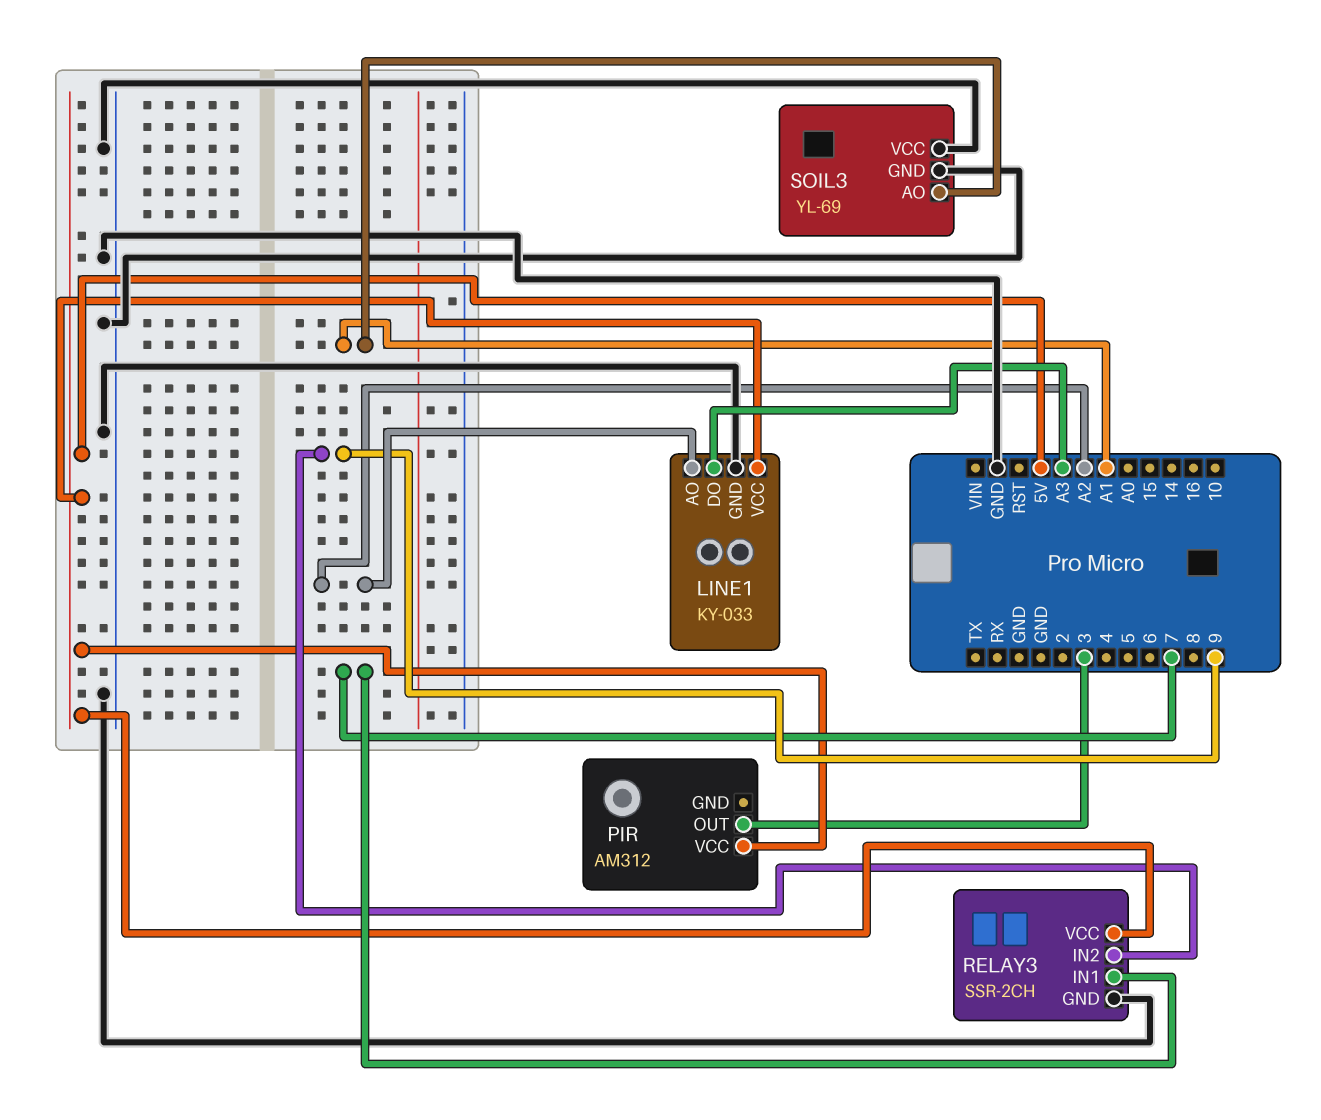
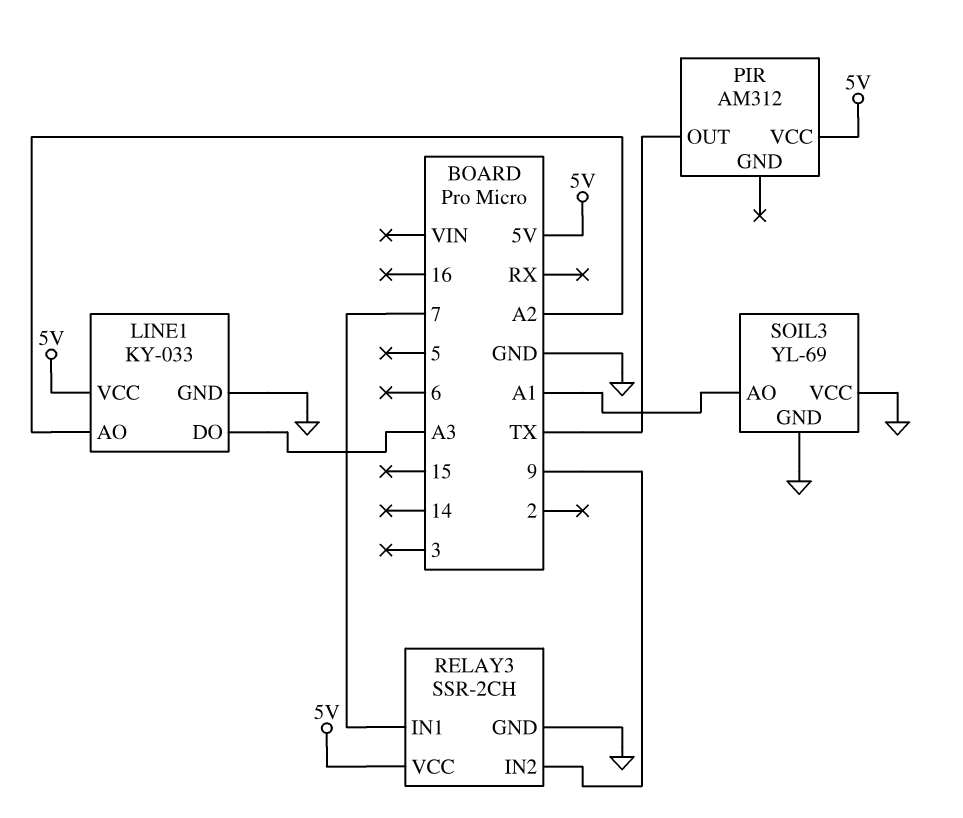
PIR pin OUT: 3 -> TX

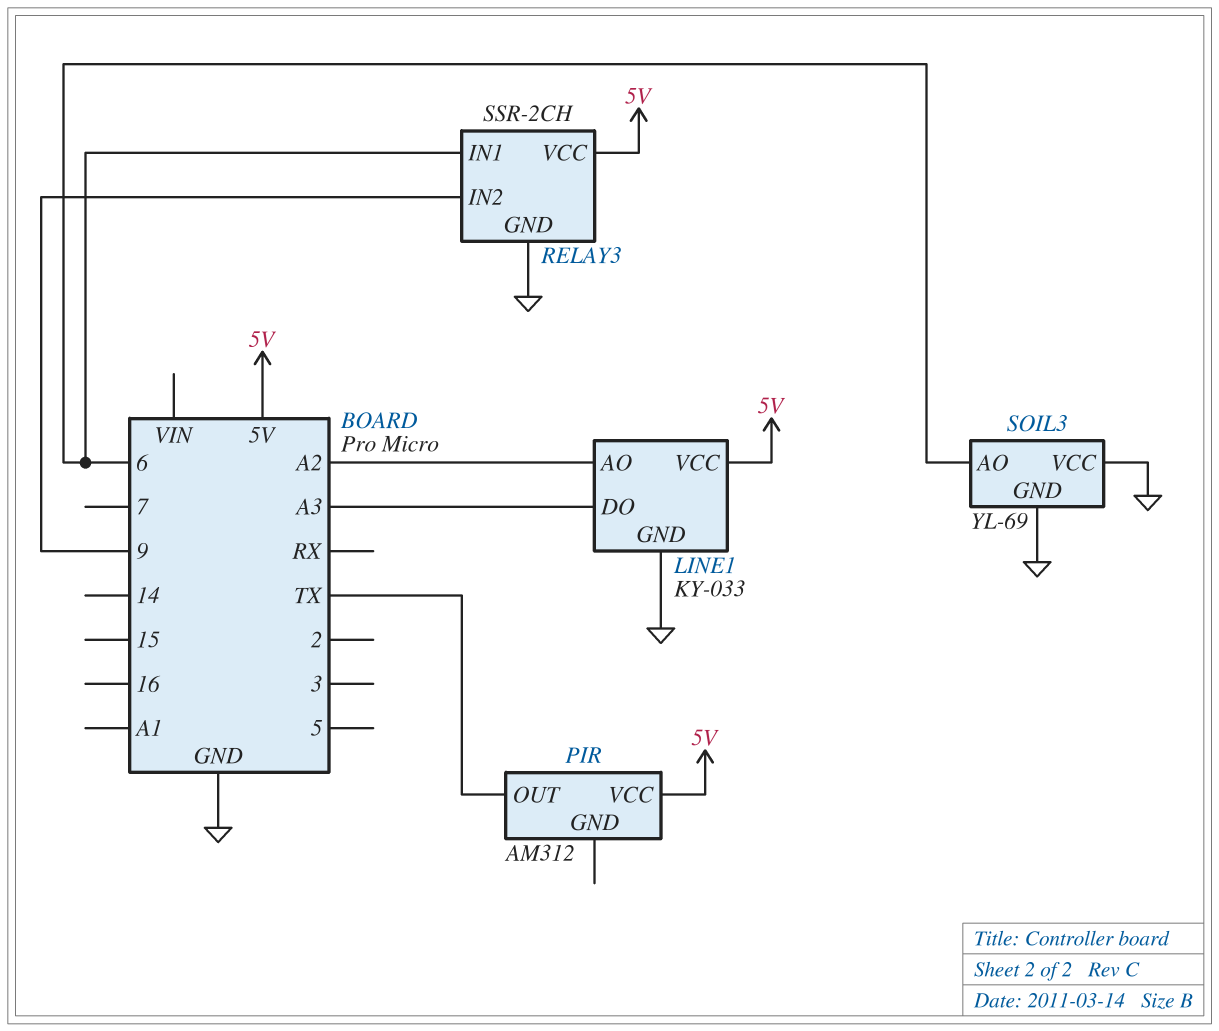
RELAY3 pin IN1: 7 -> 6
SOIL3 pin AO: A1 -> 6

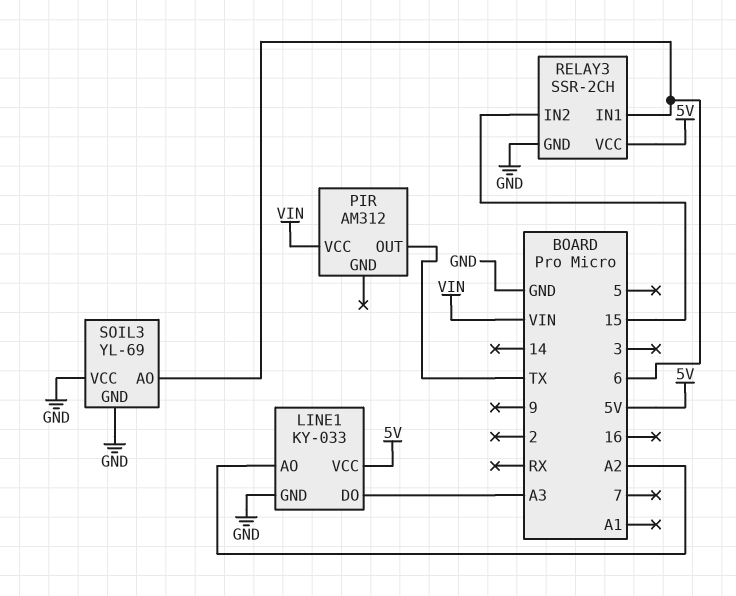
PIR pin VCC: 5V -> VIN
RELAY3 pin IN2: 9 -> 15

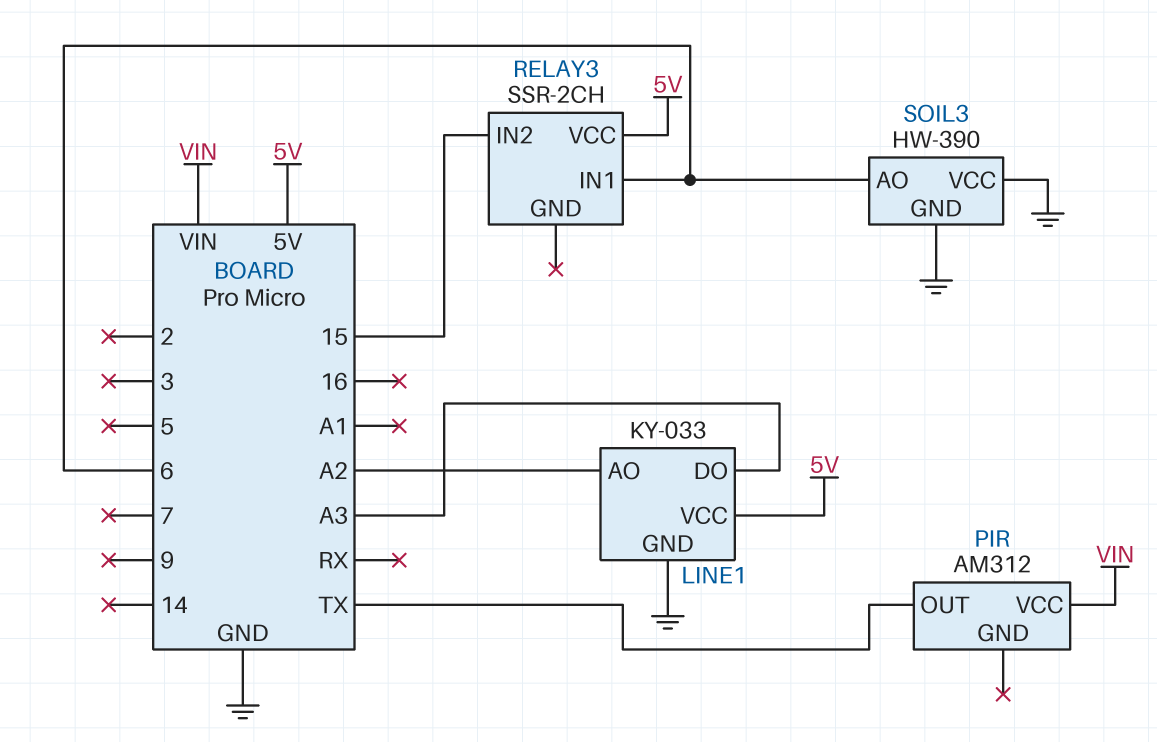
RELAY3 pin GND: GND -> none
SOIL3: YL-69 -> HW-390

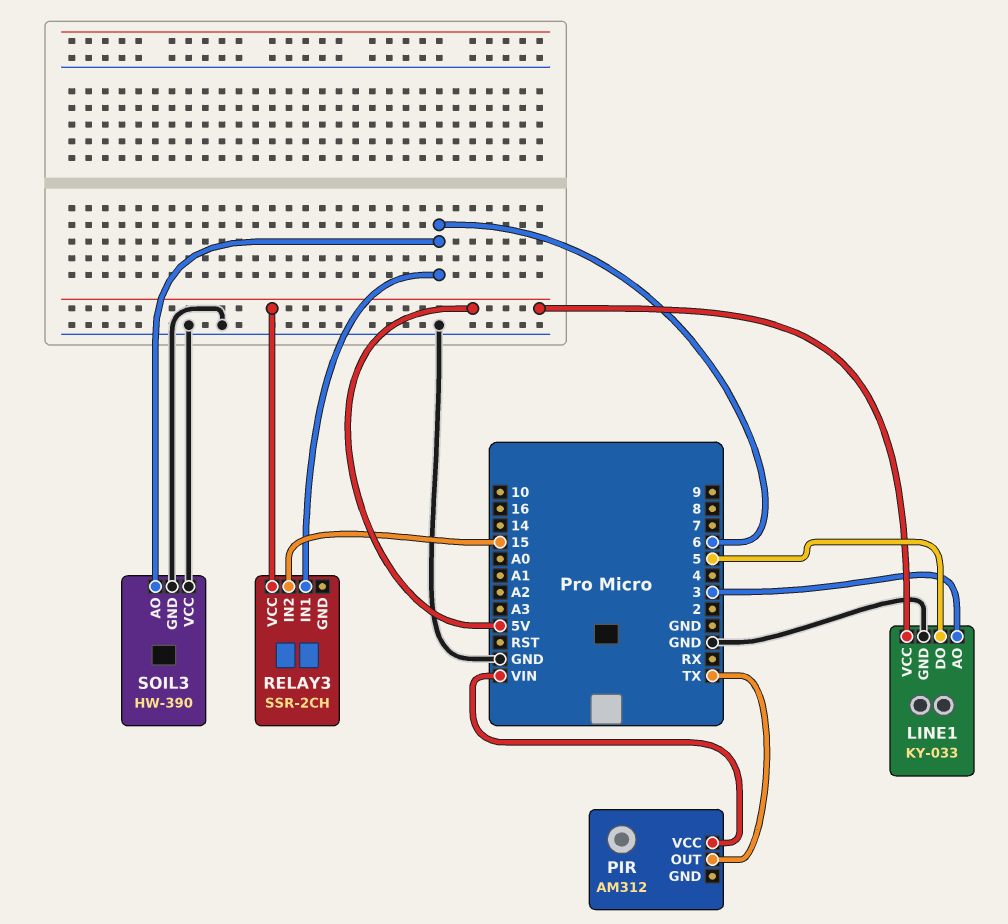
LINE1 pin AO: A2 -> 3
LINE1 pin DO: A3 -> 5

